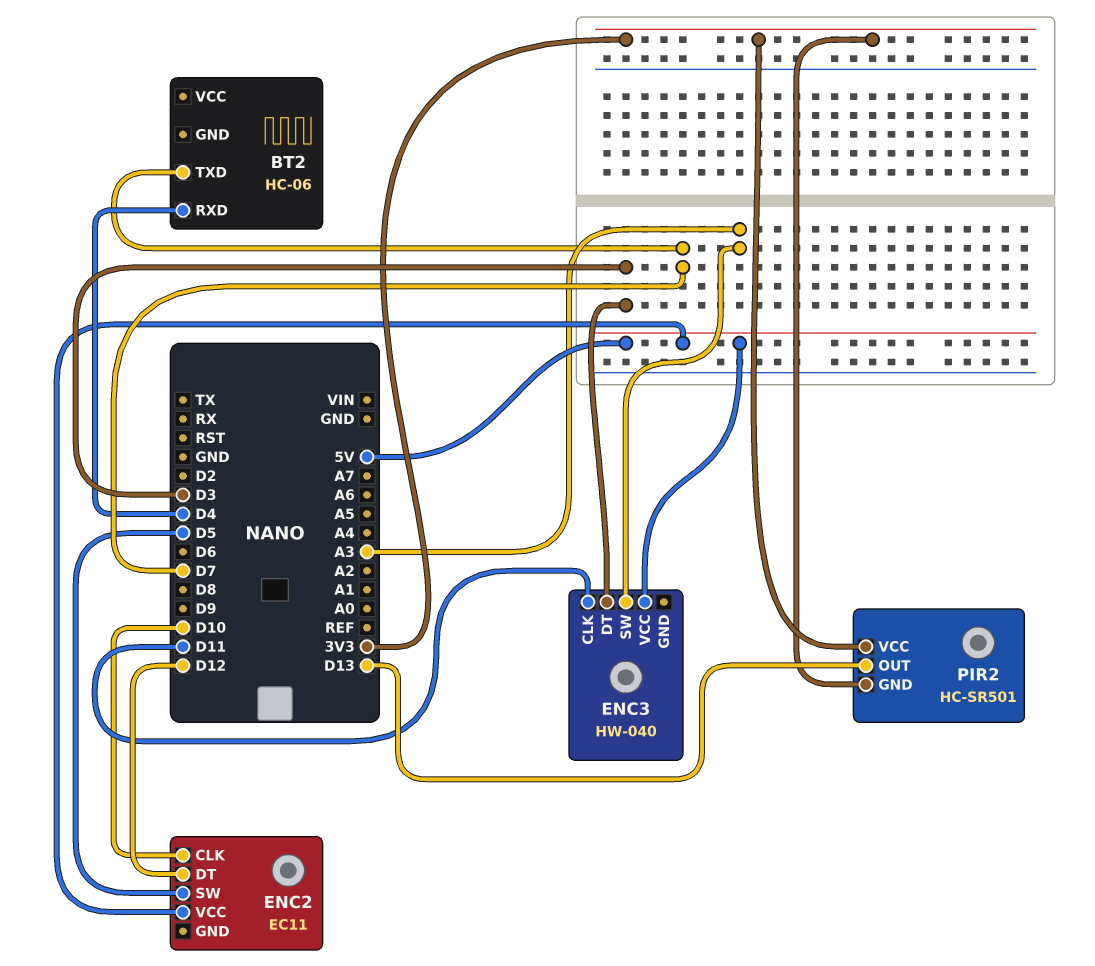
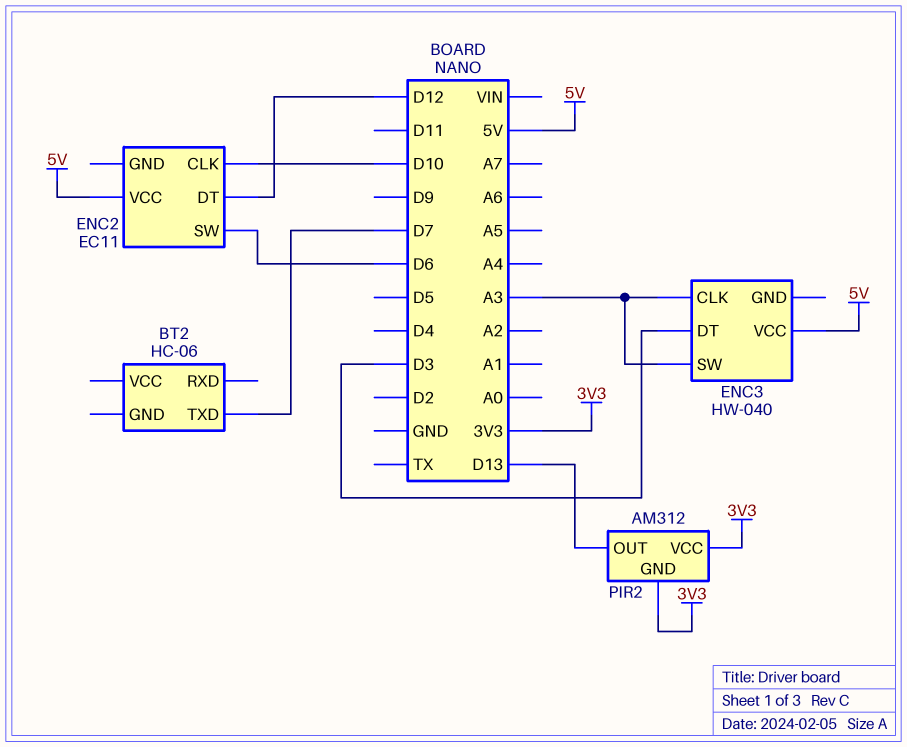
BT2 pin RXD: D4 -> none
ENC2 pin SW: D5 -> D6
ENC3 pin CLK: D11 -> A3
PIR2: HC-SR501 -> AM312

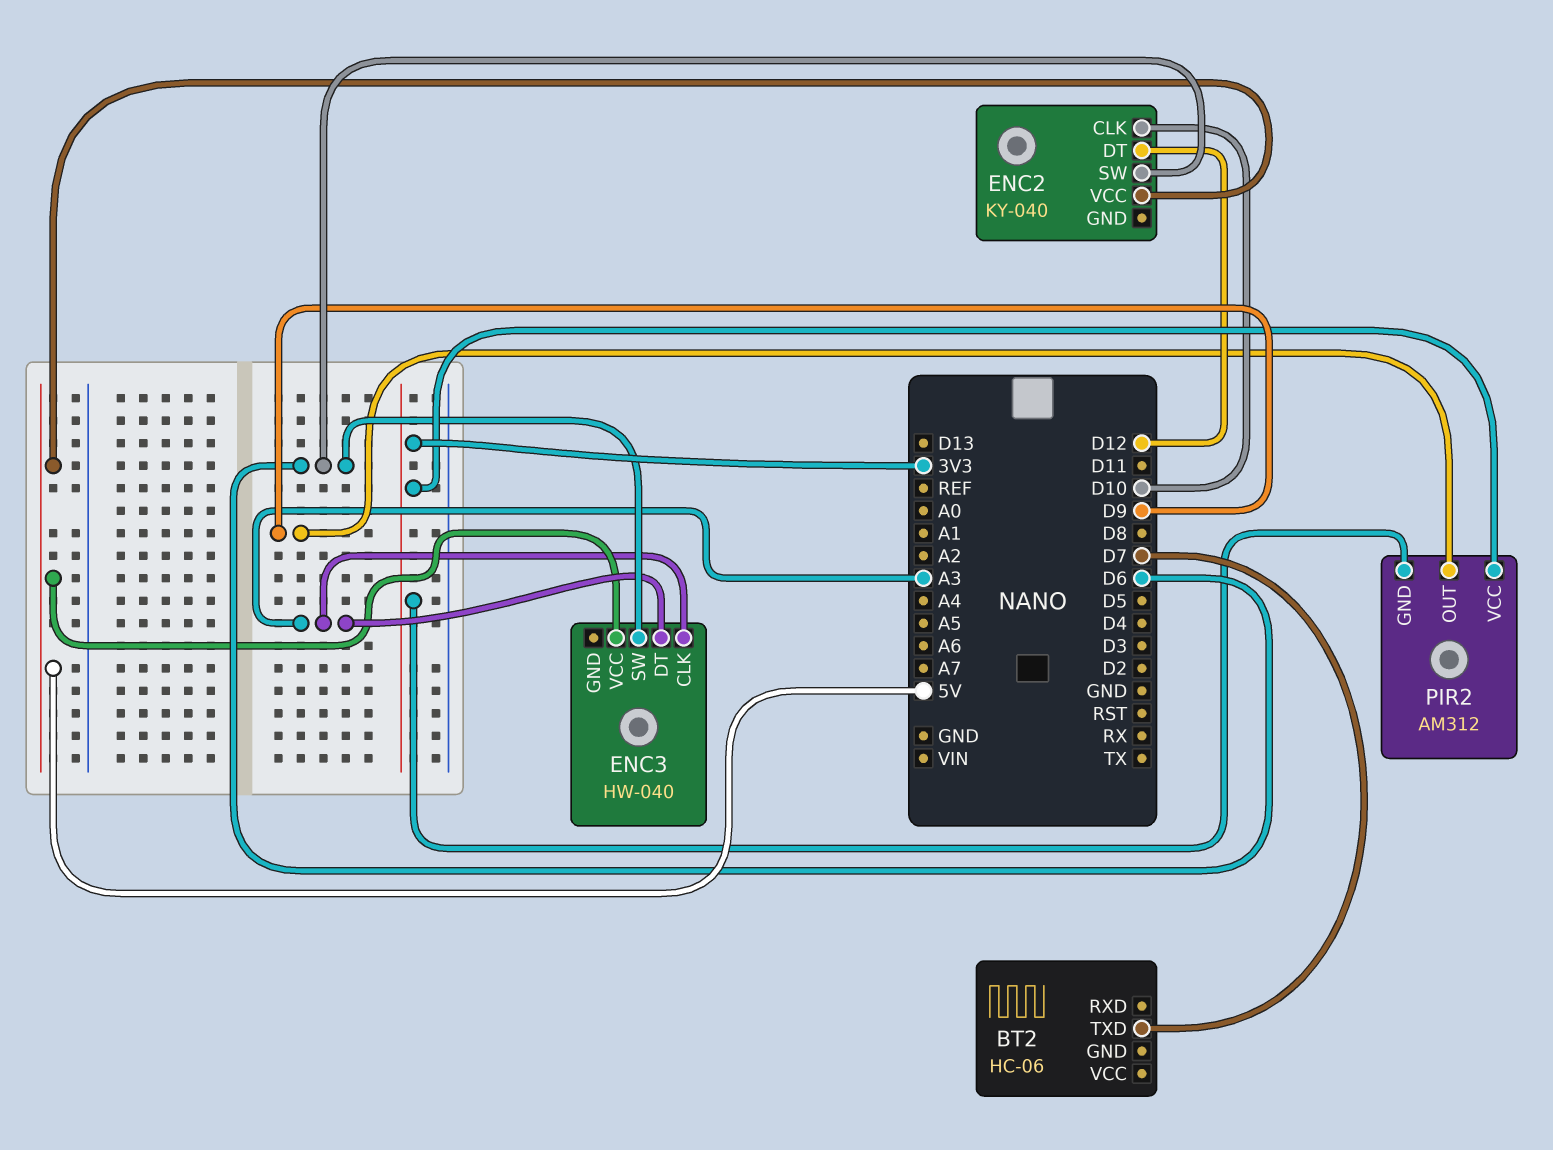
ENC2: EC11 -> KY-040
ENC3 pin DT: D3 -> A3
ENC3 pin SW: A3 -> D6
PIR2 pin OUT: D13 -> D9

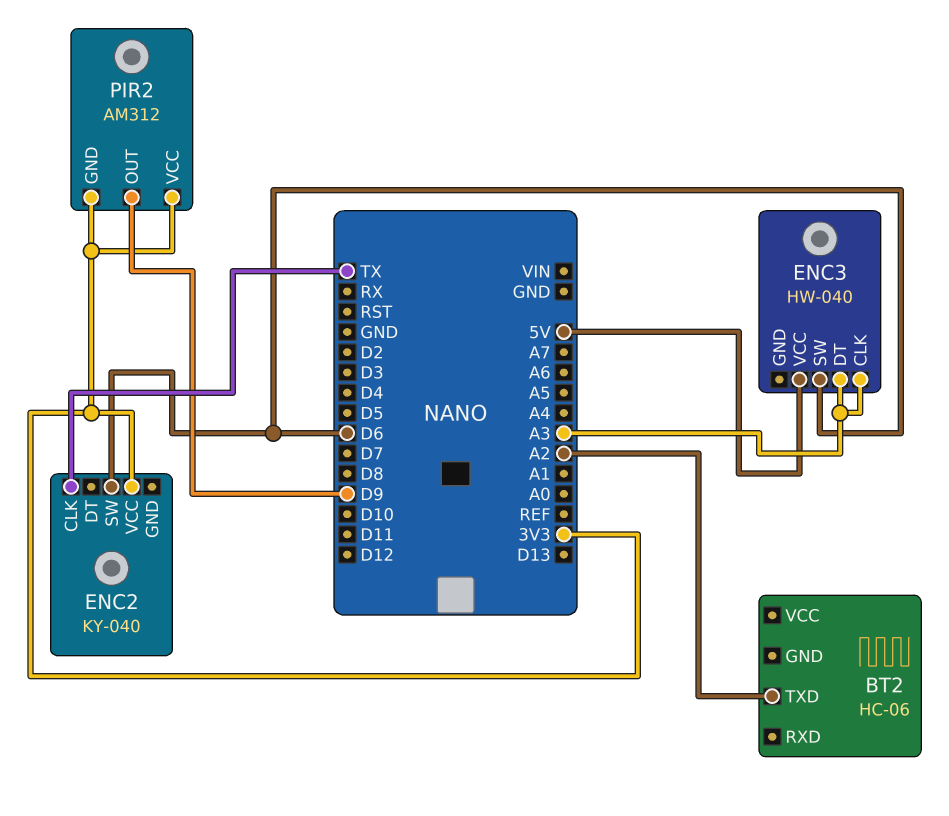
BT2 pin TXD: D7 -> A2
ENC2 pin CLK: D10 -> TX
ENC2 pin DT: D12 -> none
ENC2 pin VCC: 5V -> 3V3

